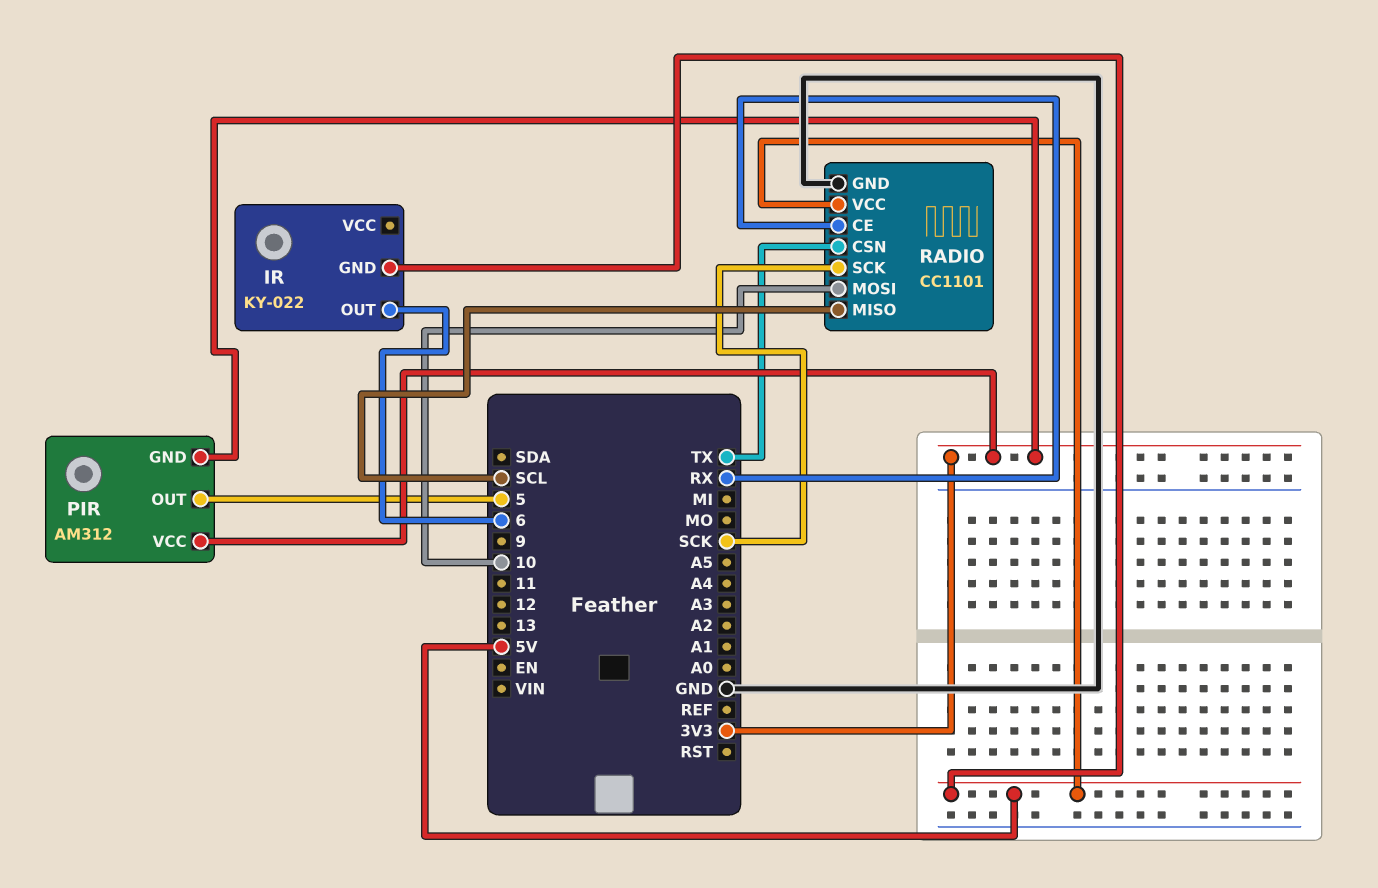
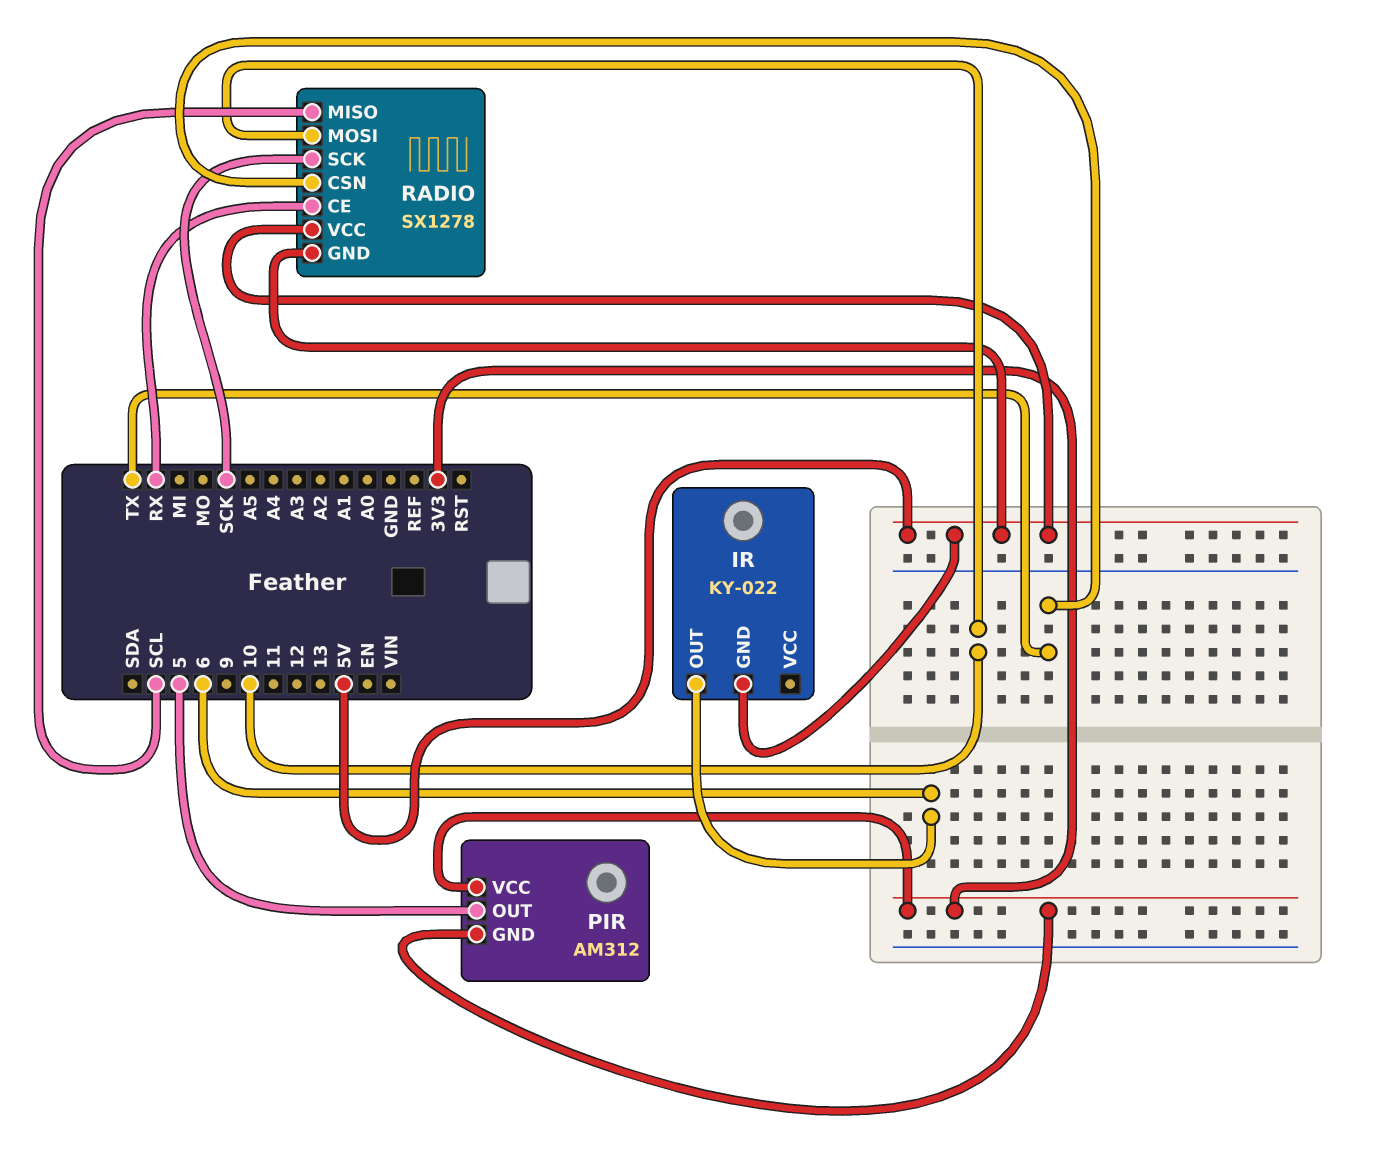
RADIO: CC1101 -> SX1278
RADIO pin GND: GND -> 5V

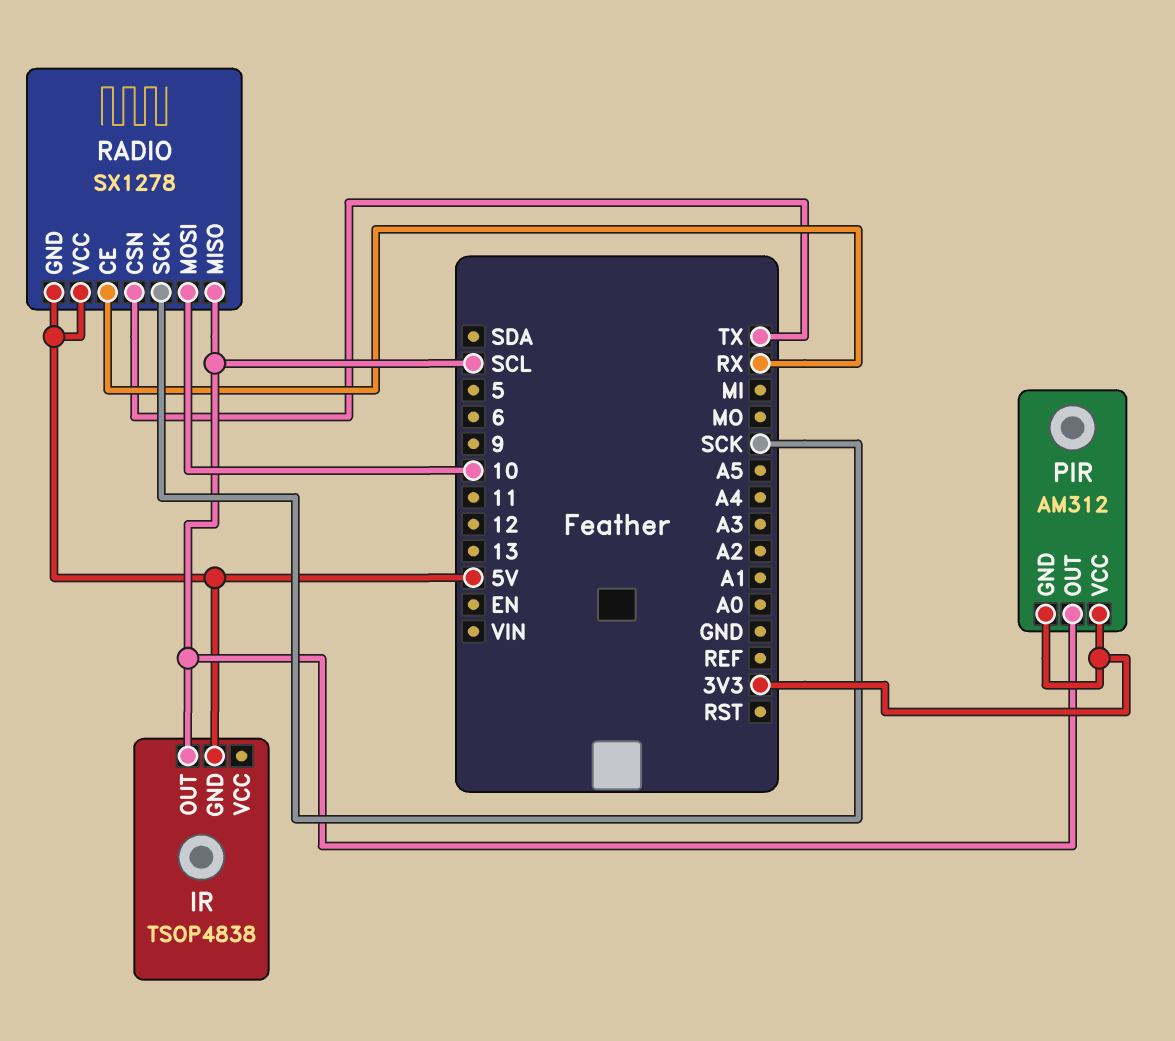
IR: KY-022 -> TSOP4838
IR pin OUT: 6 -> SCL
PIR pin OUT: 5 -> SCL

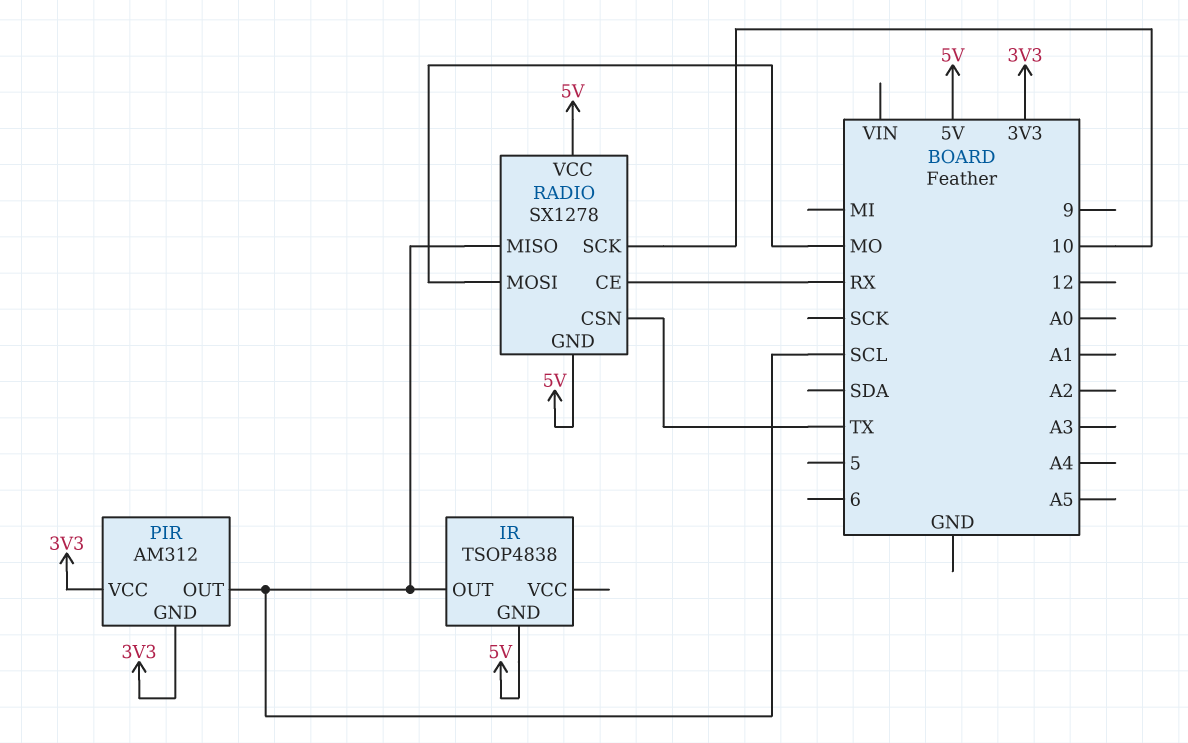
RADIO pin MOSI: 10 -> MO
RADIO pin SCK: SCK -> 10

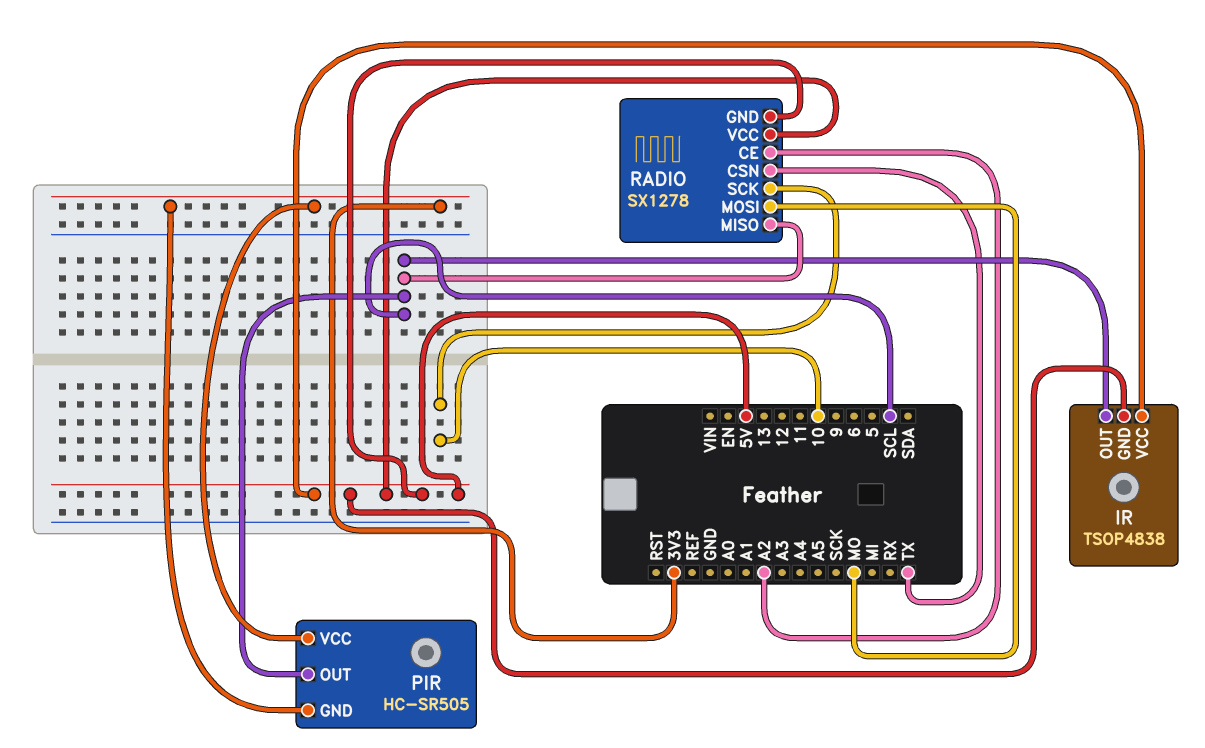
IR pin VCC: none -> 5V
PIR: AM312 -> HC-SR505
RADIO pin CE: RX -> A2

